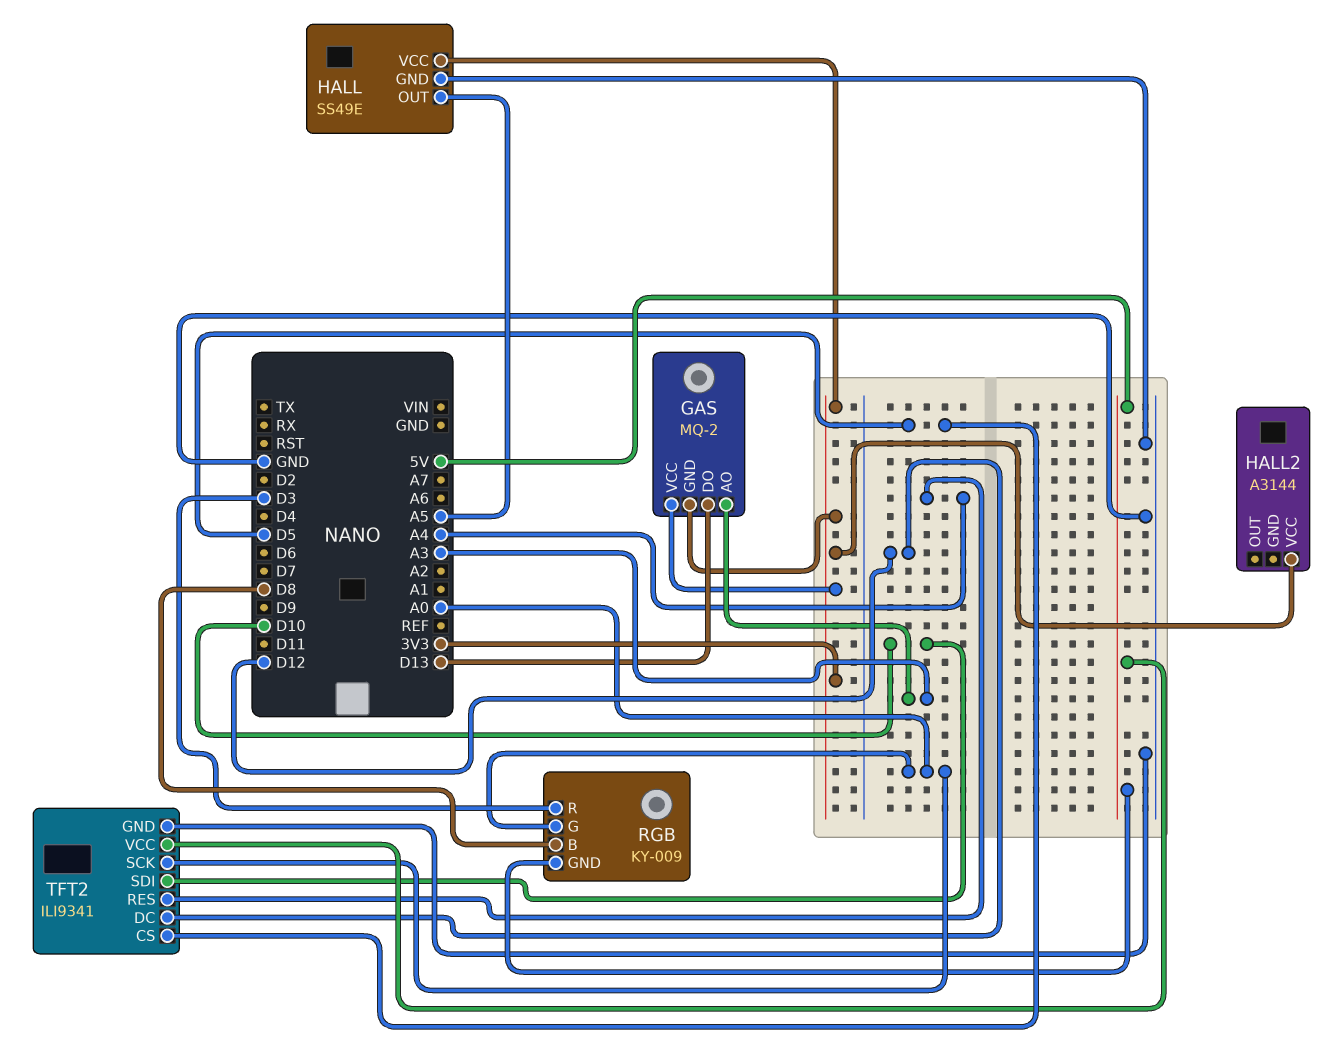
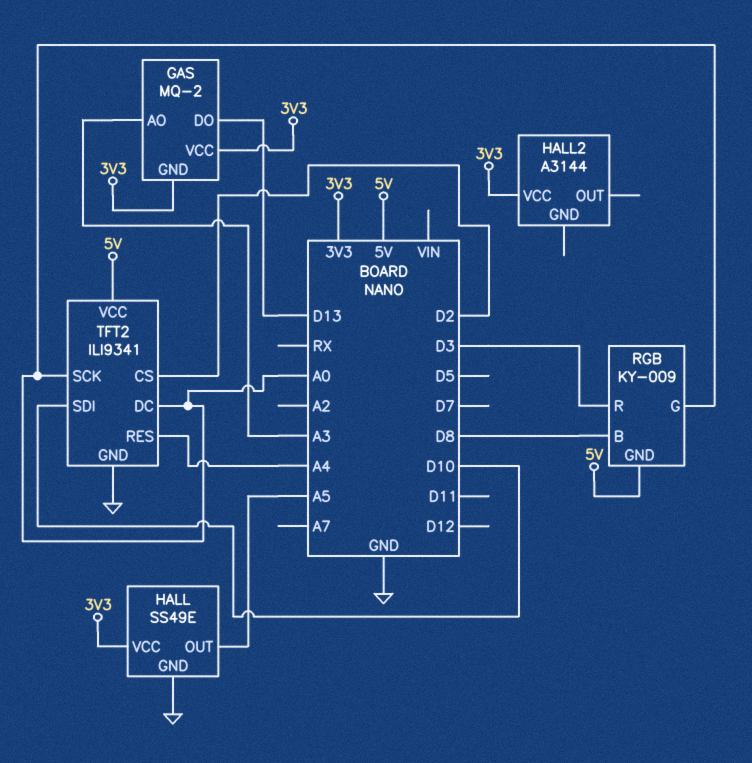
TFT2 pin CS: D5 -> D2
TFT2 pin DC: D12 -> A0

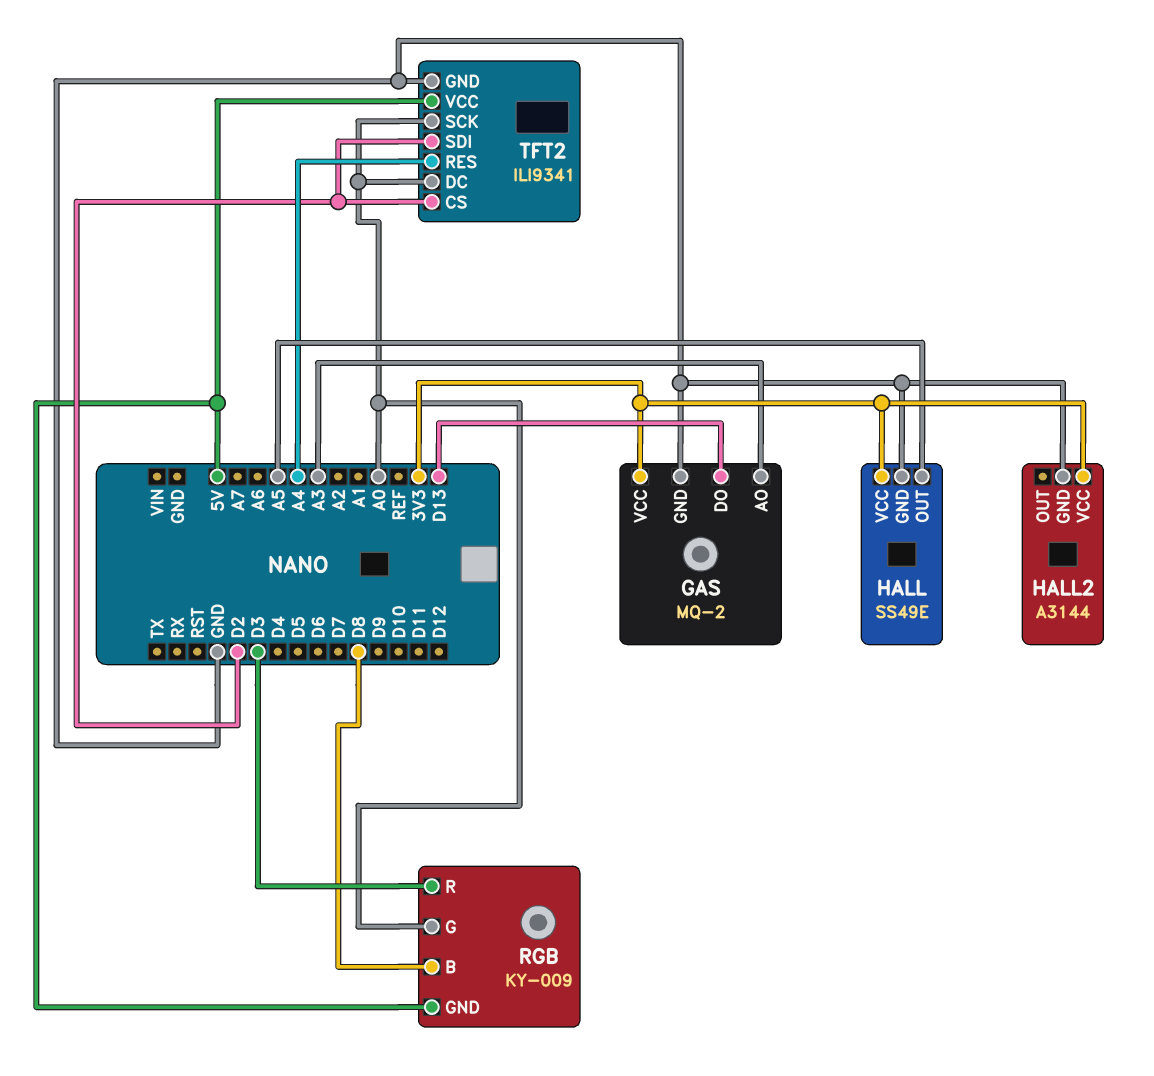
GAS pin GND: 3V3 -> GND
HALL2 pin GND: none -> GND
TFT2 pin SDI: D10 -> D2

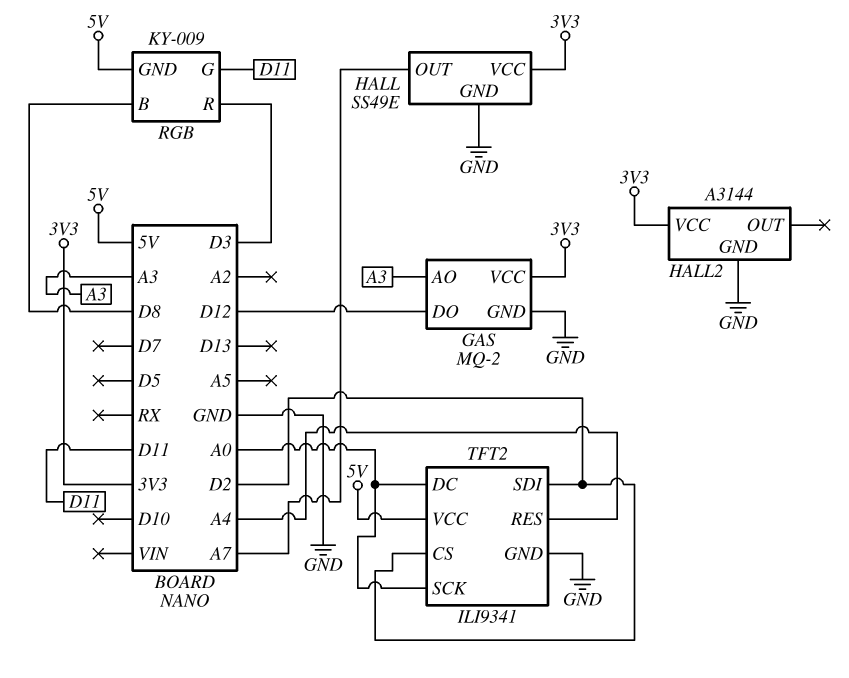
GAS pin DO: D13 -> D12
HALL pin OUT: A5 -> A7
RGB pin G: A0 -> D11

